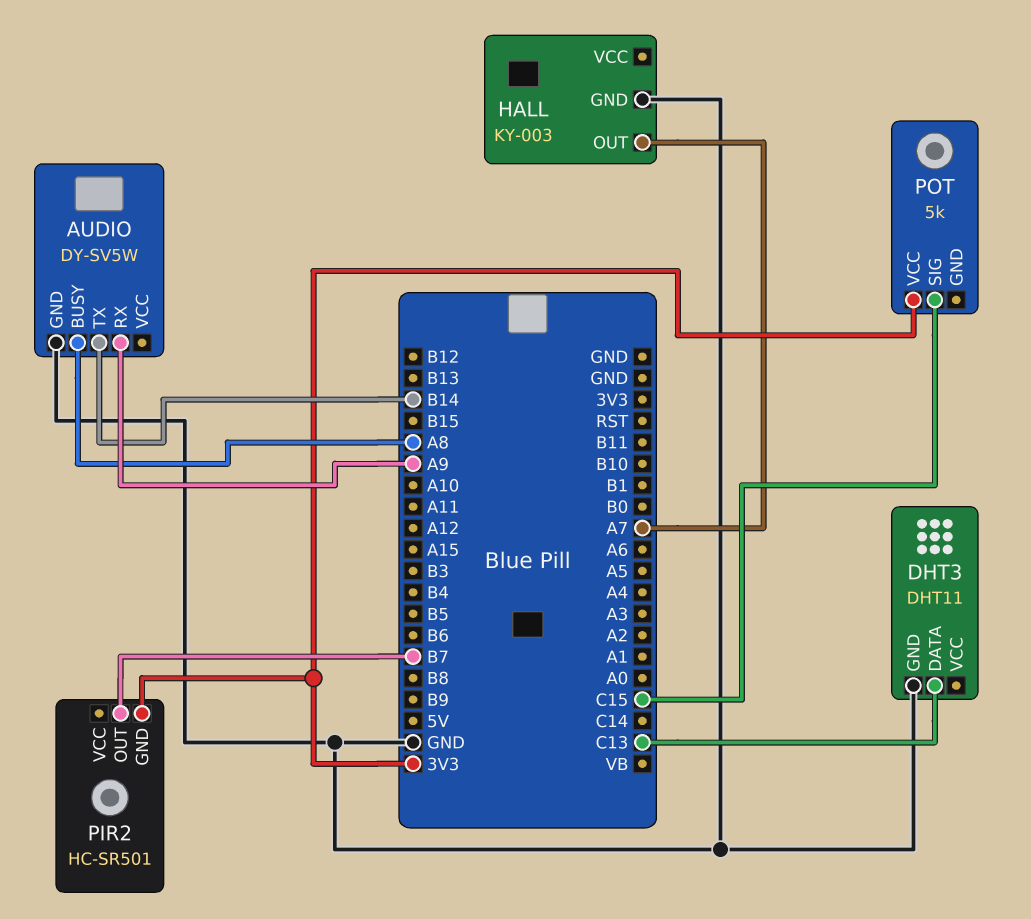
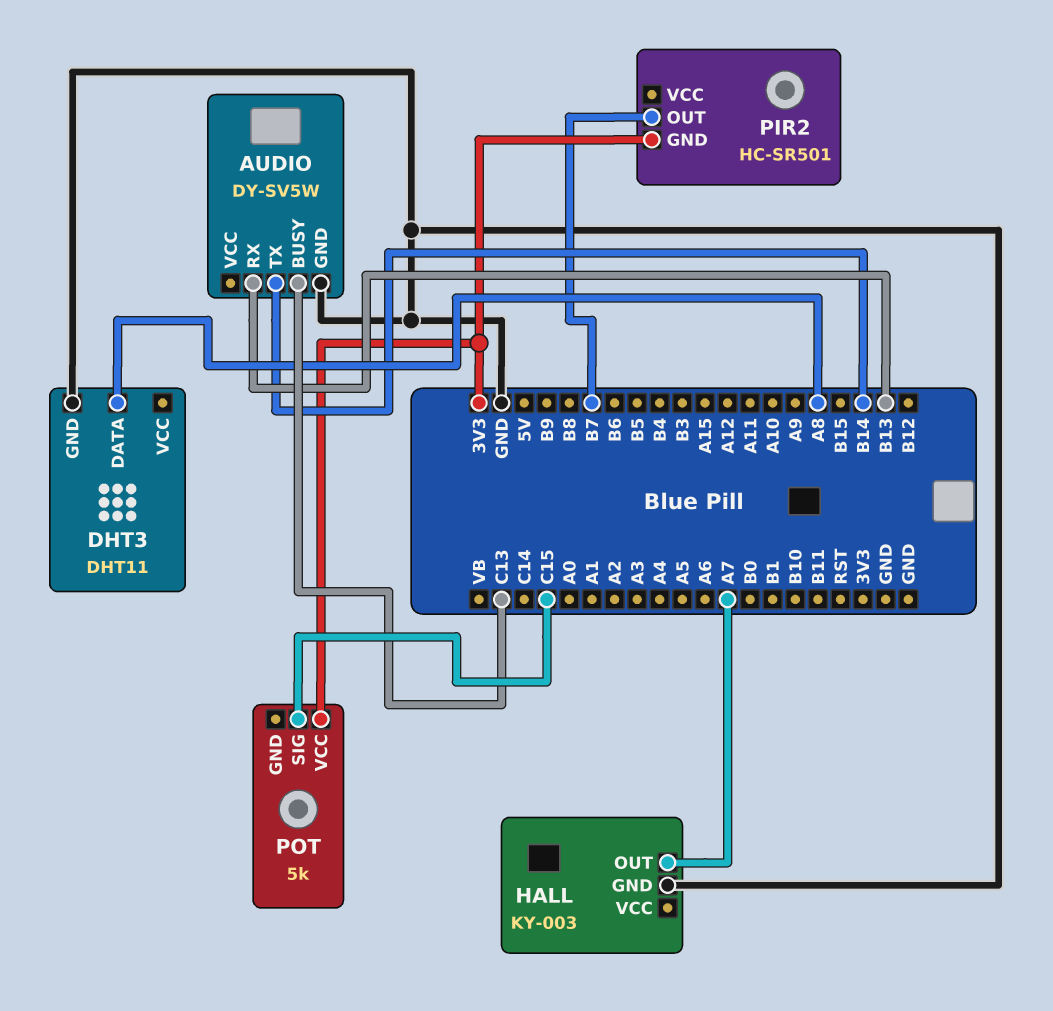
AUDIO pin BUSY: A8 -> C13
AUDIO pin RX: A9 -> B13
DHT3 pin DATA: C13 -> A8

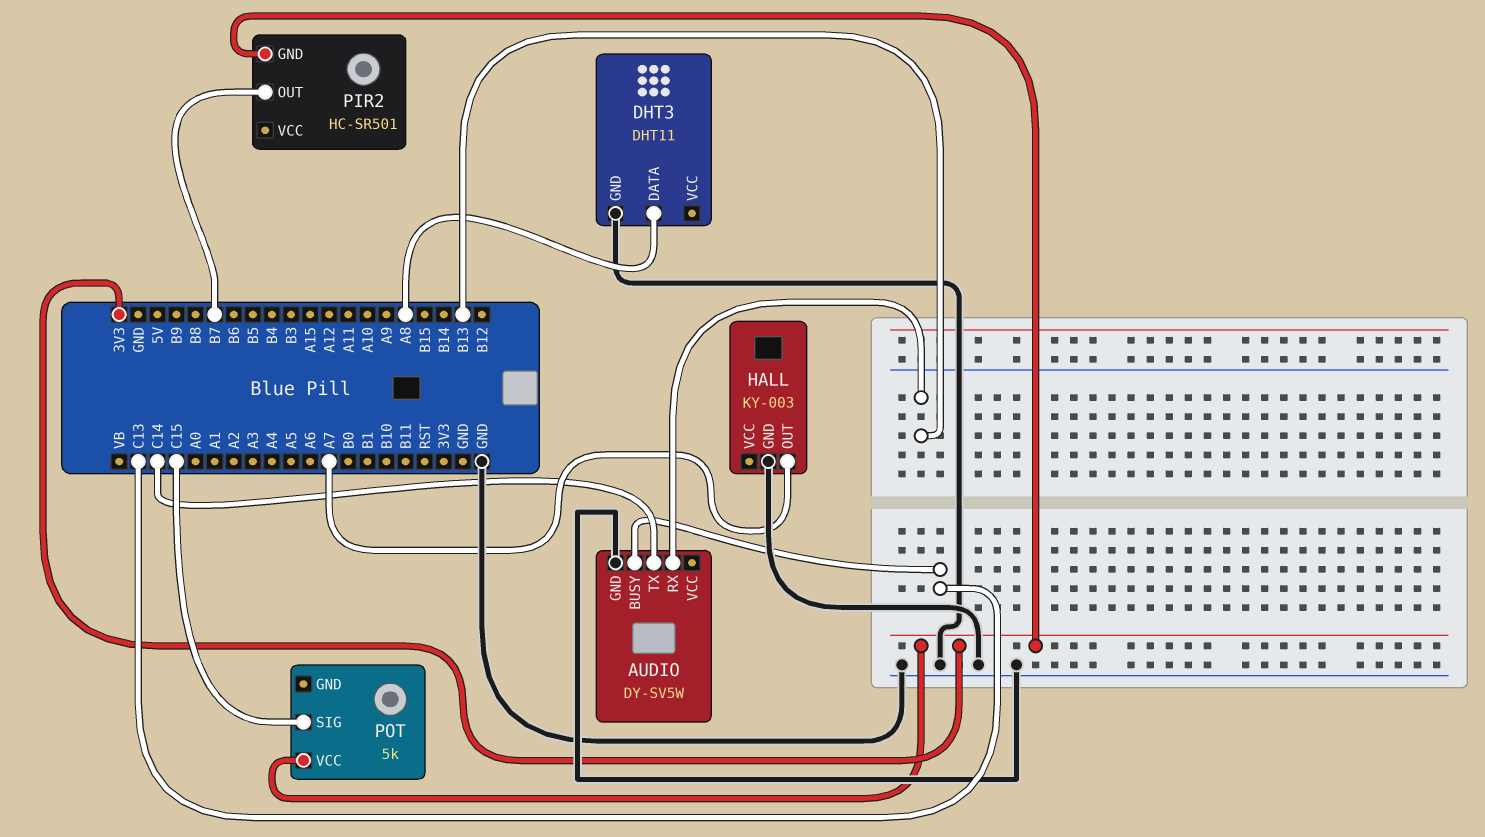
AUDIO pin TX: B14 -> C14

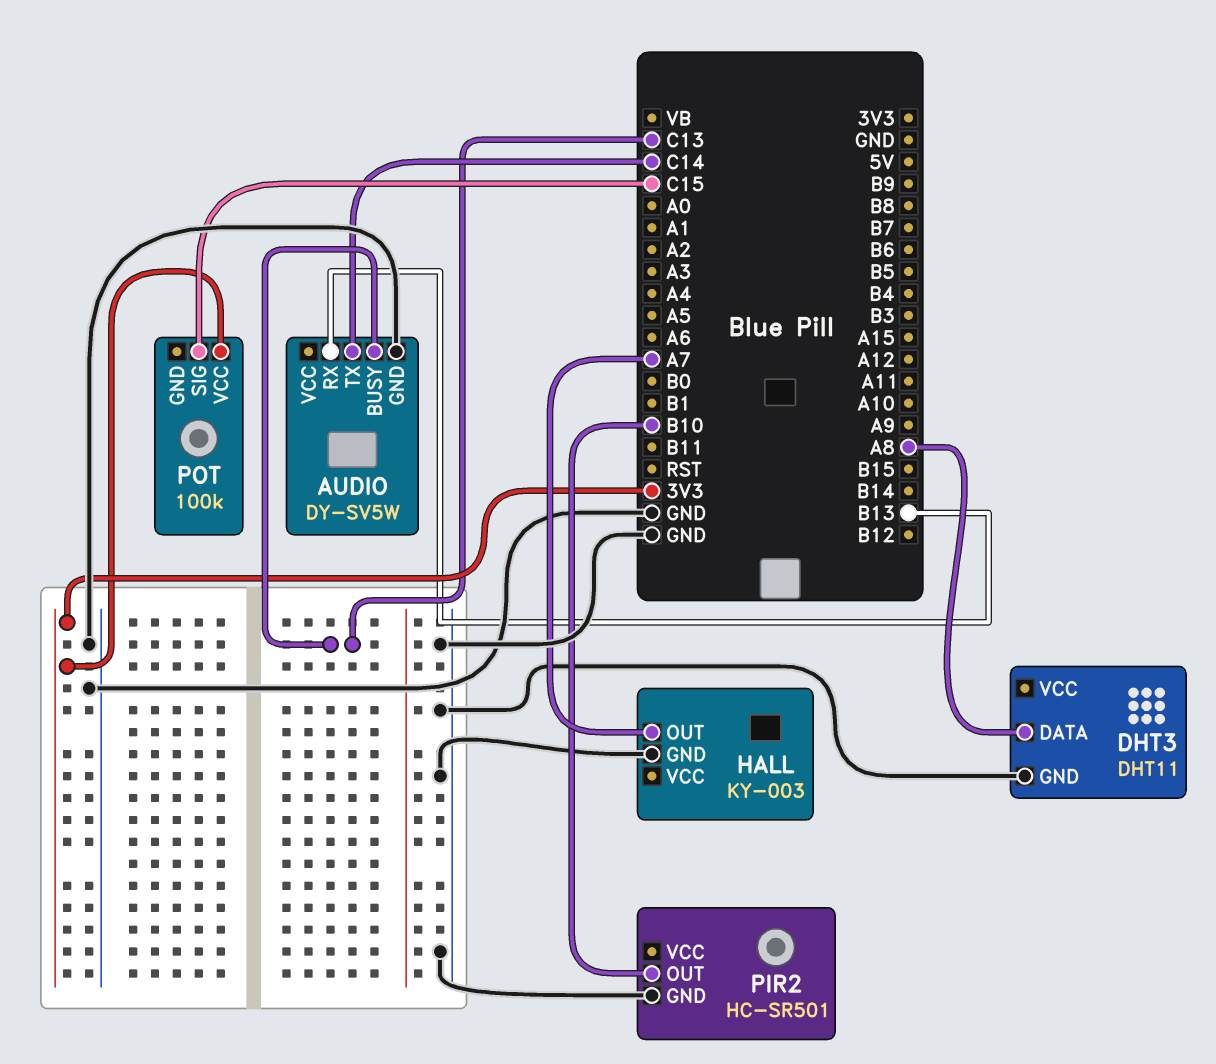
PIR2 pin GND: 3V3 -> GND
PIR2 pin OUT: B7 -> B10
POT: 5k -> 100k

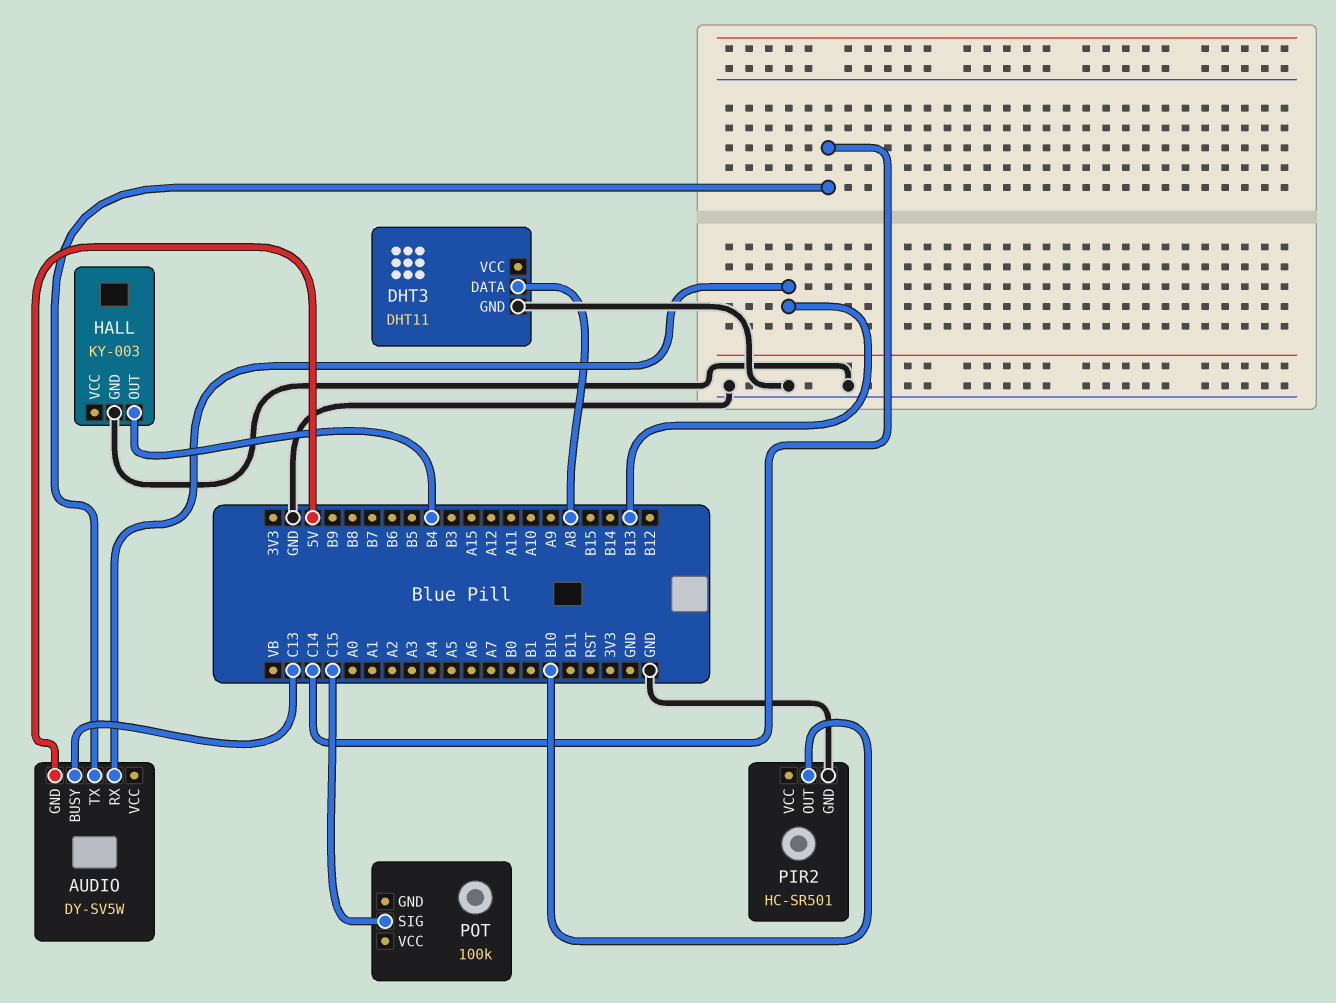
AUDIO pin GND: GND -> 5V
HALL pin OUT: A7 -> B4
POT pin VCC: 3V3 -> none

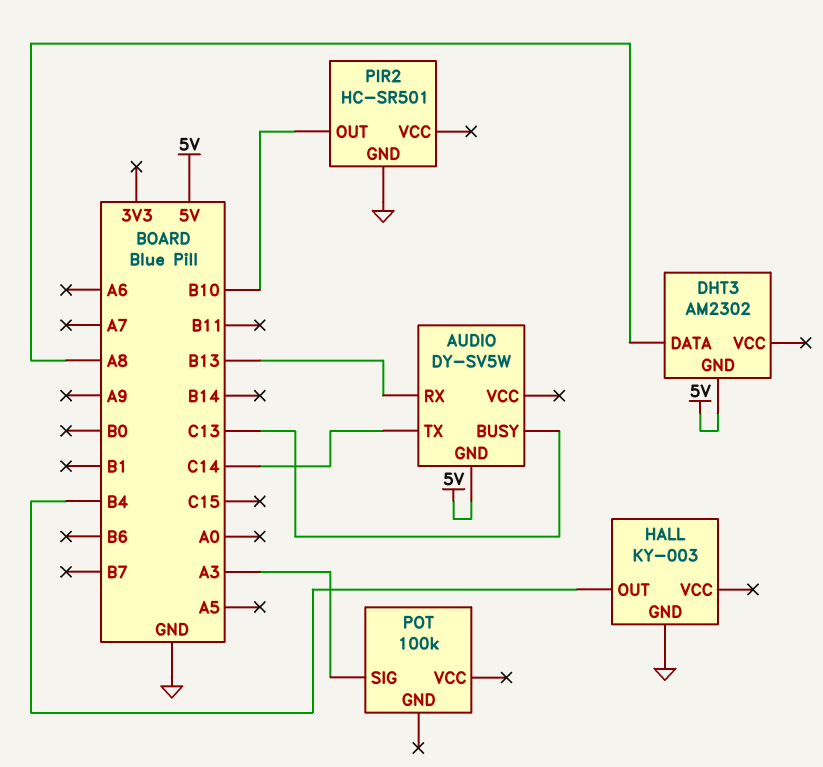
DHT3: DHT11 -> AM2302
DHT3 pin GND: GND -> 5V
POT pin SIG: C15 -> A3

